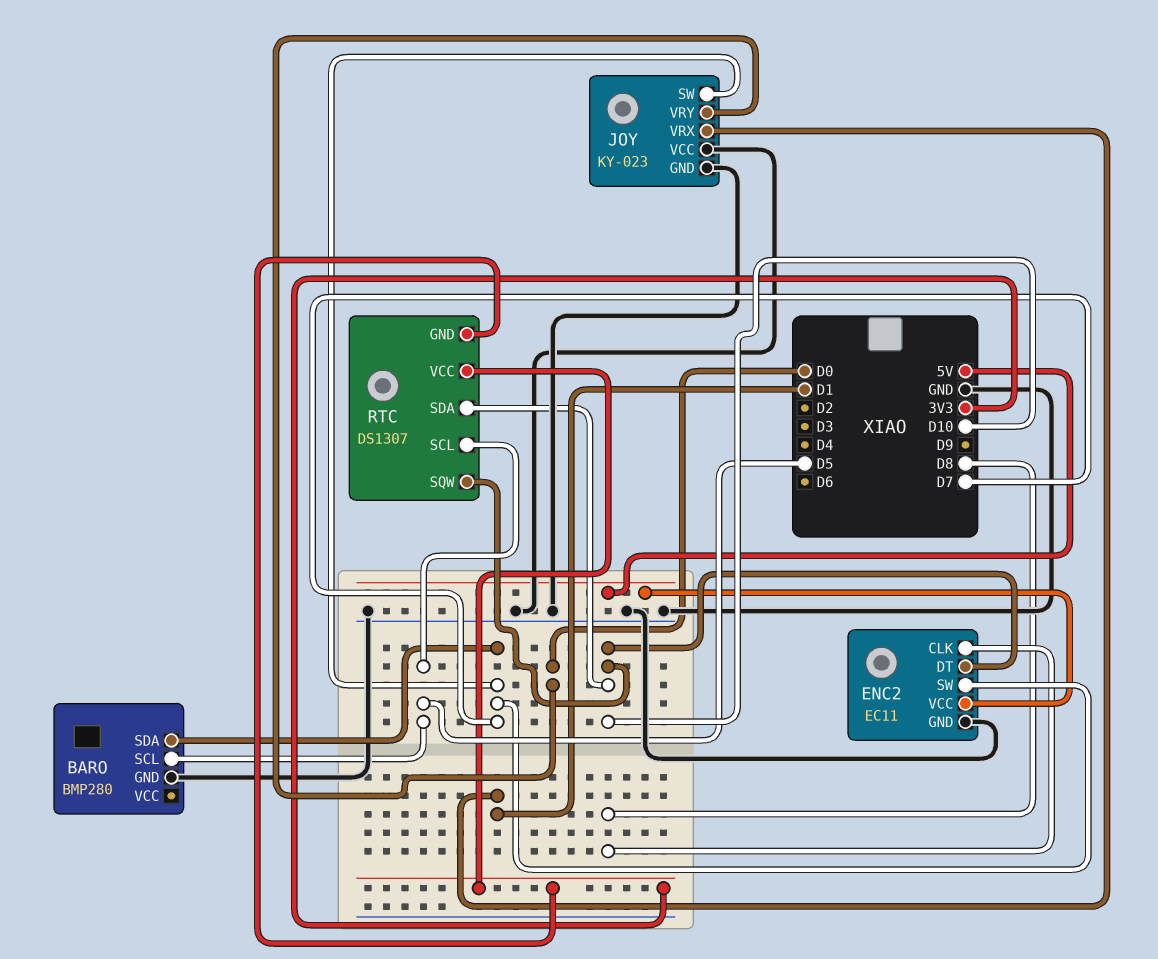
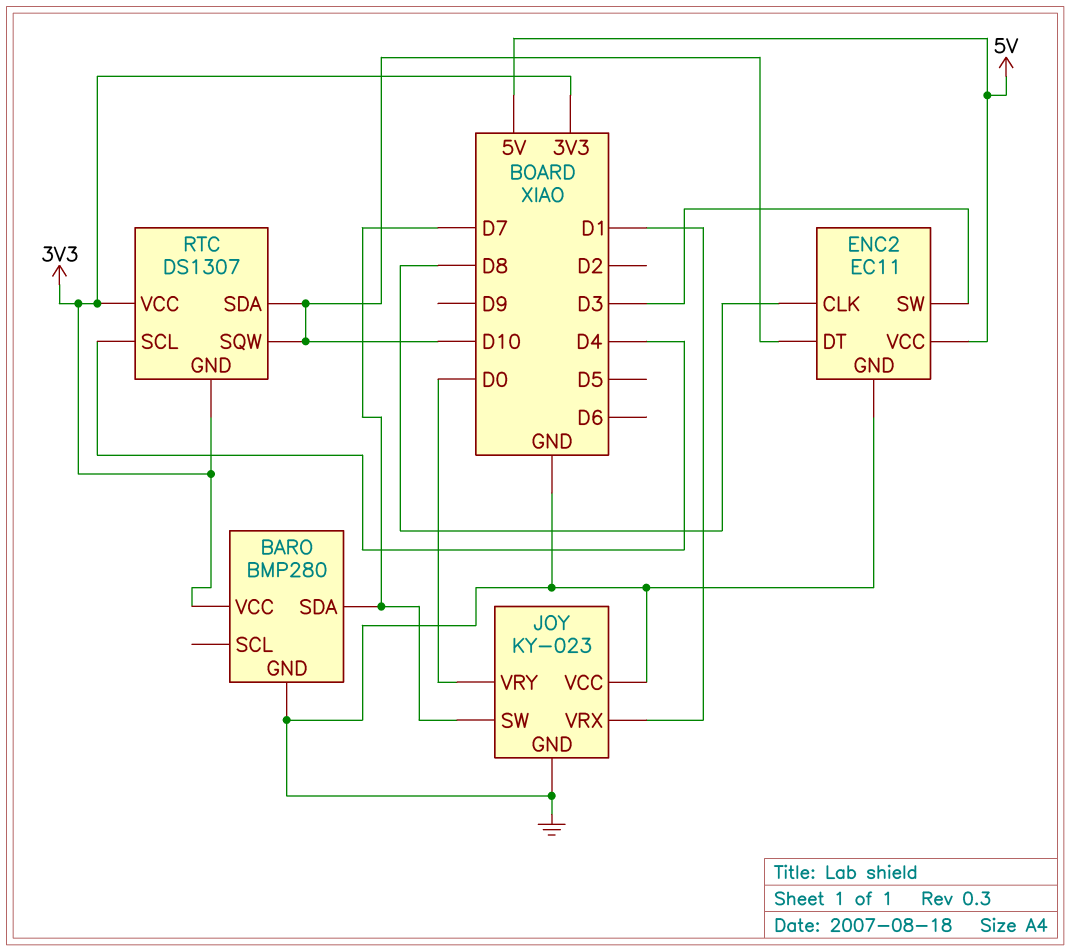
BARO pin SCL: D5 -> none
BARO pin VCC: none -> 3V3
ENC2 pin SW: D7 -> D3
RTC pin SCL: D5 -> D4

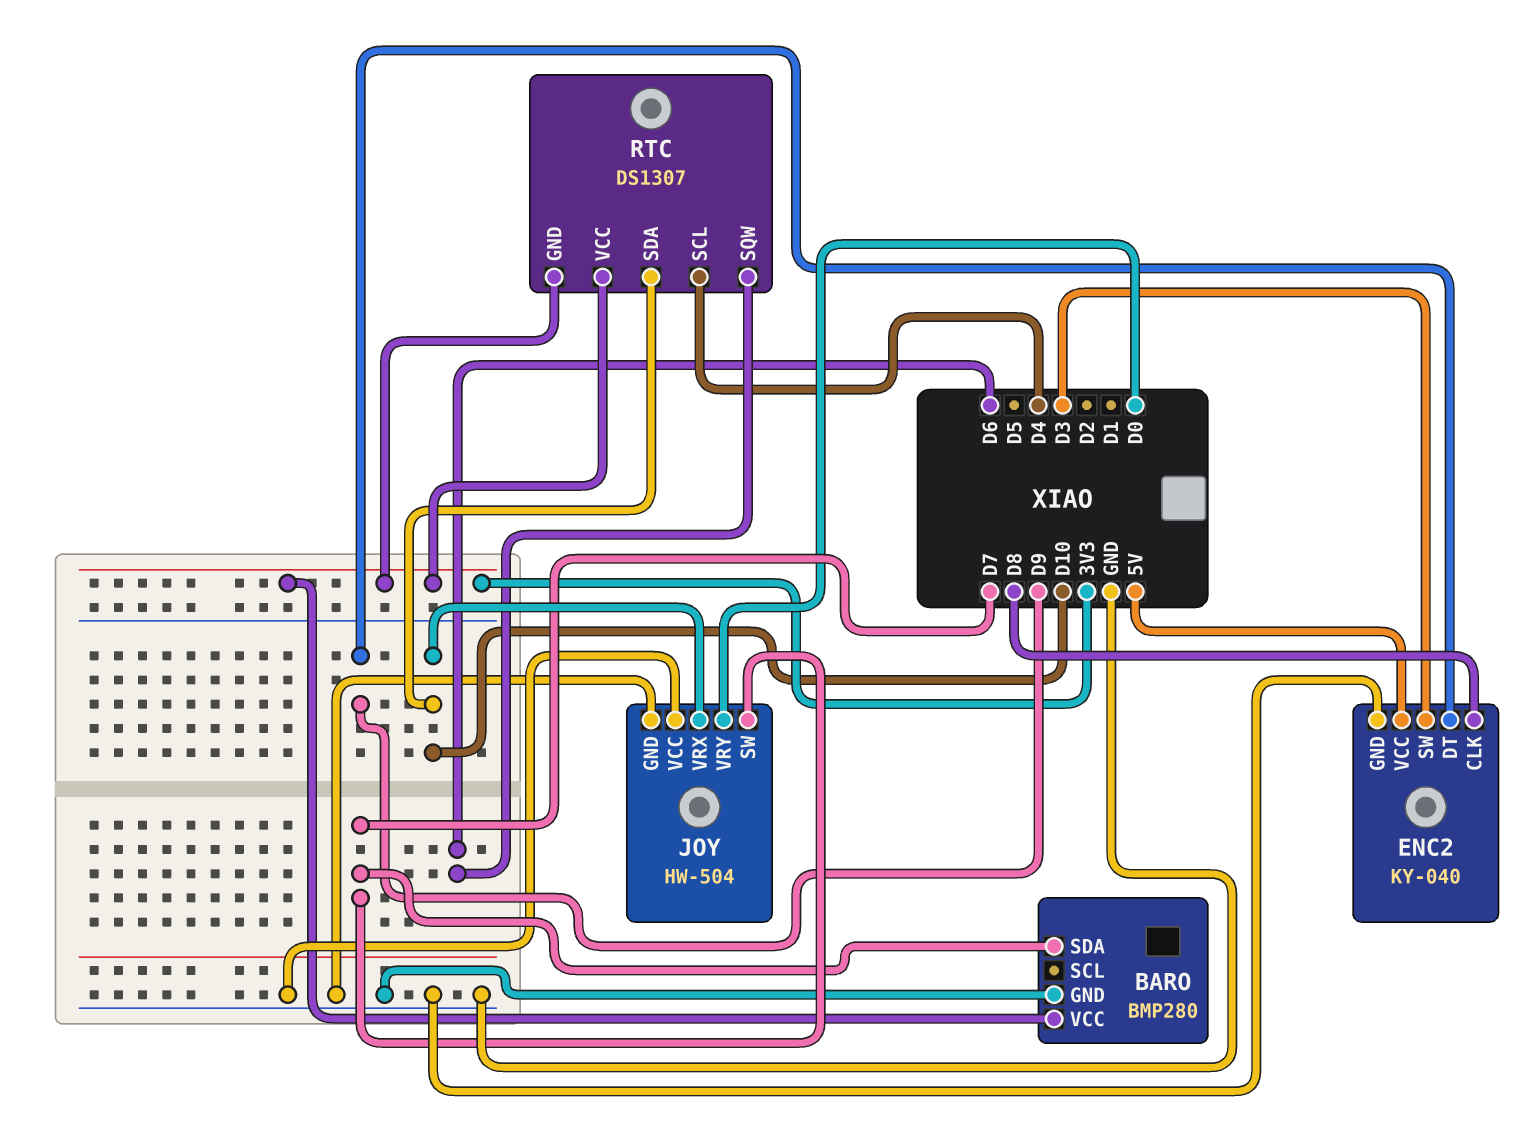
ENC2: EC11 -> KY-040
ENC2 pin DT: D10 -> D9
JOY: KY-023 -> HW-504
JOY pin VRX: D1 -> D10
RTC pin SQW: D10 -> D6

